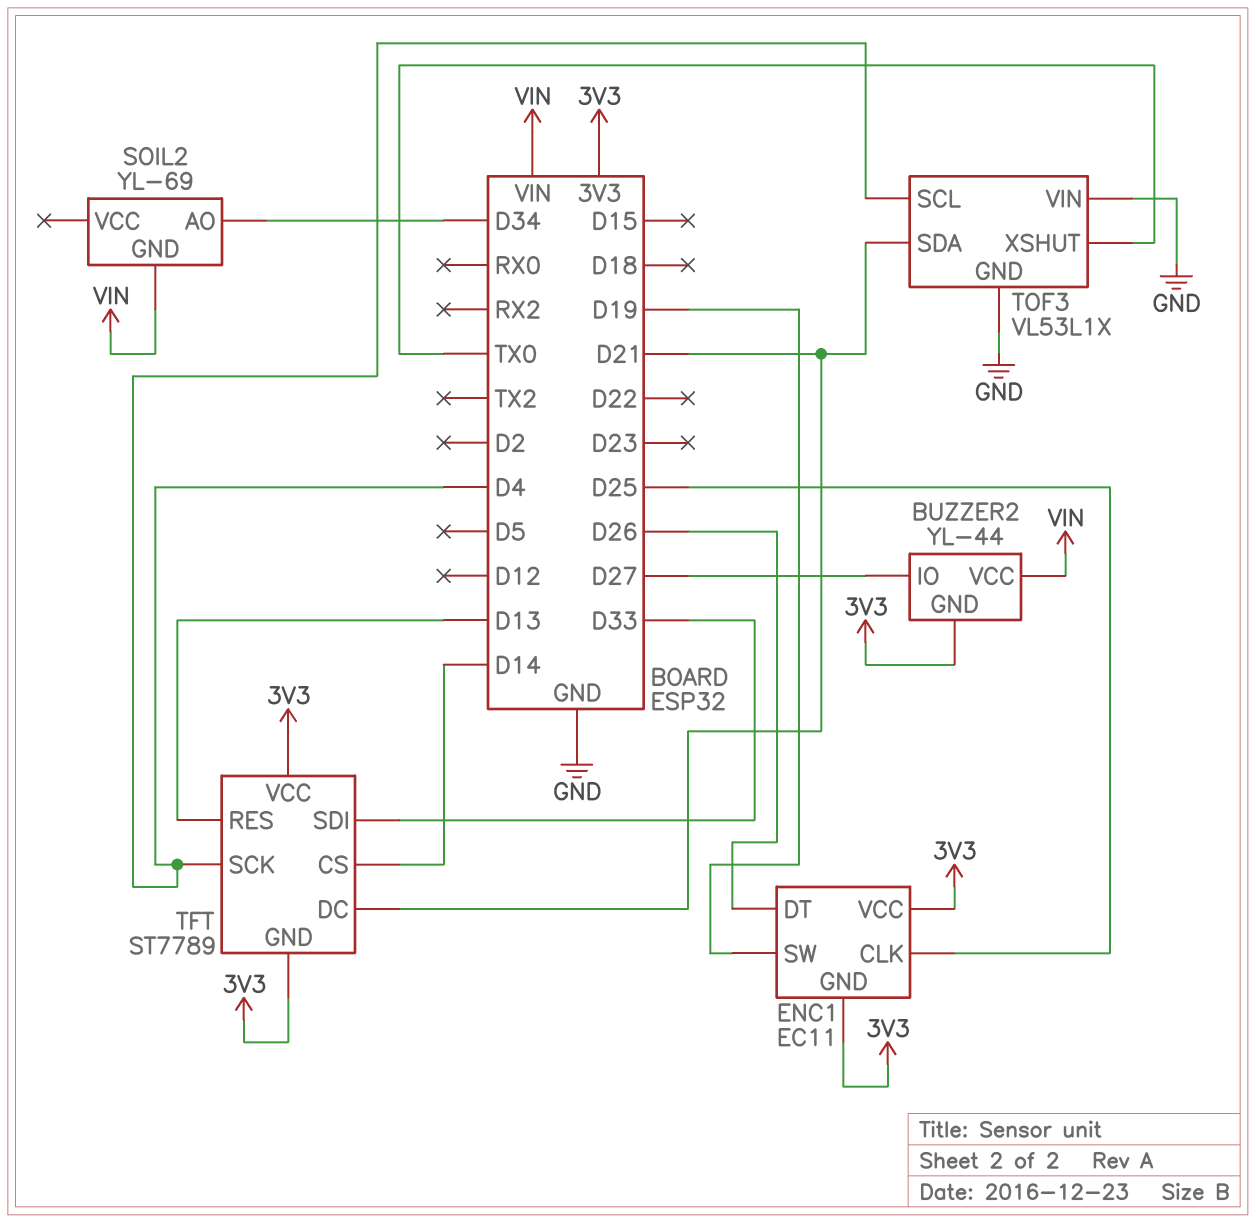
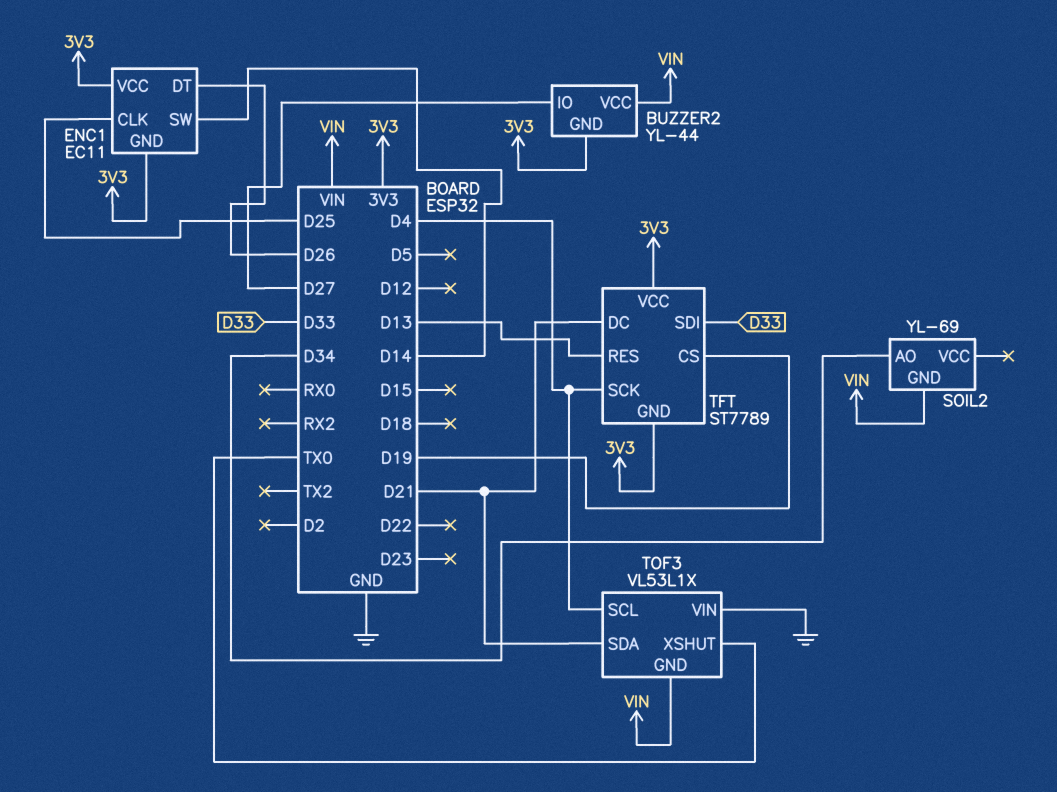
ENC1 pin SW: D19 -> D14
TFT pin CS: D14 -> D19
TOF3 pin GND: GND -> VIN

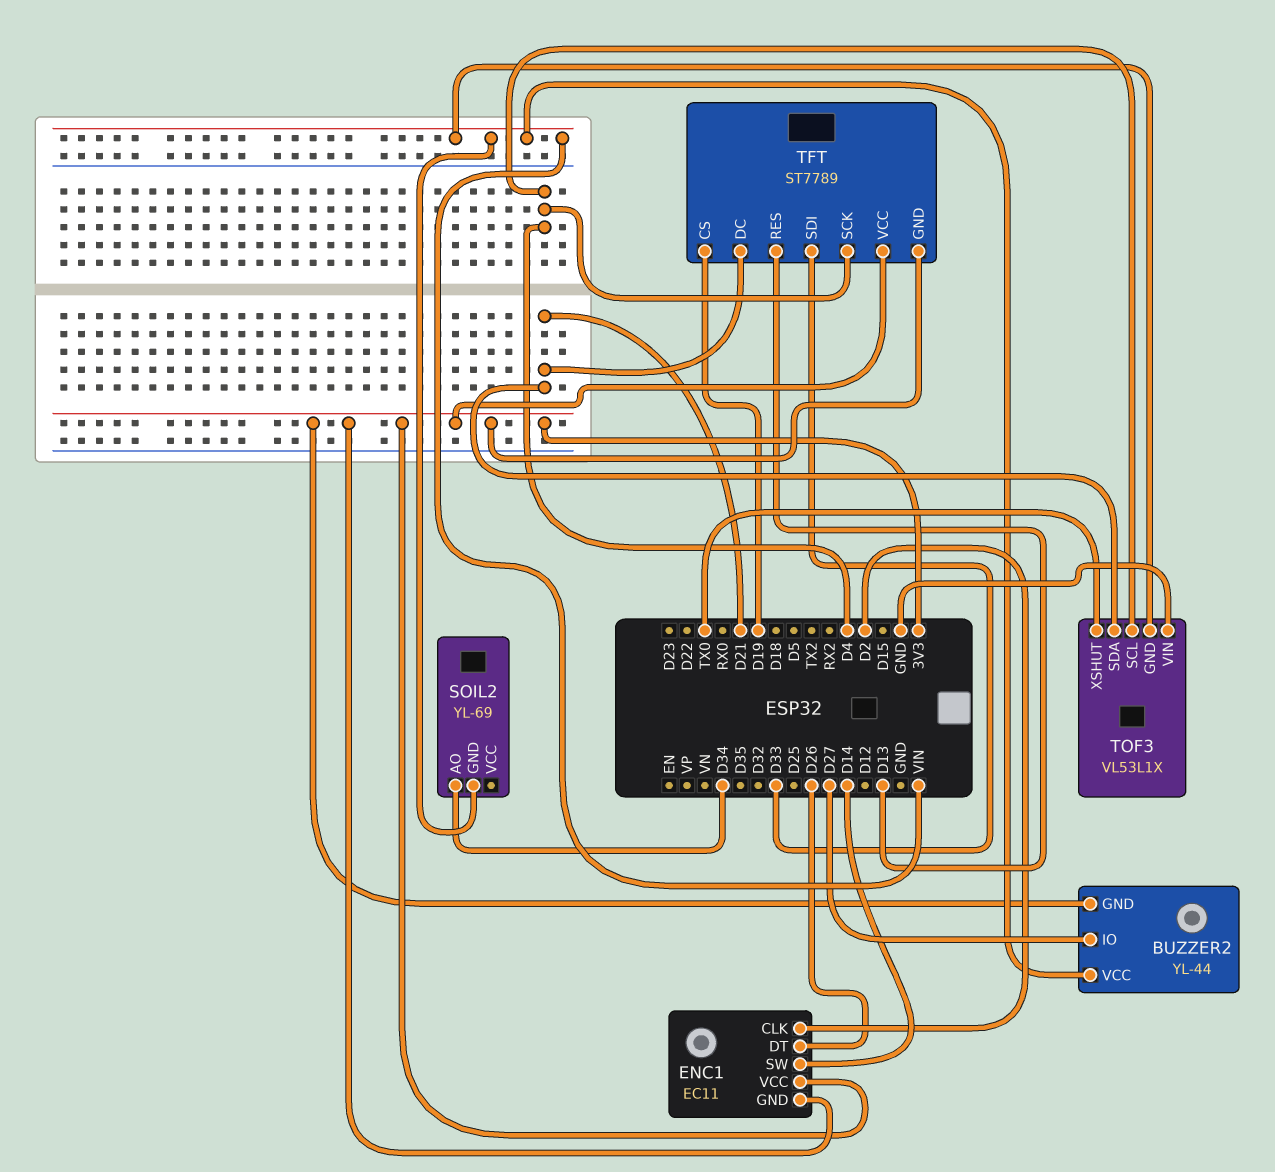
ENC1 pin CLK: D25 -> D2

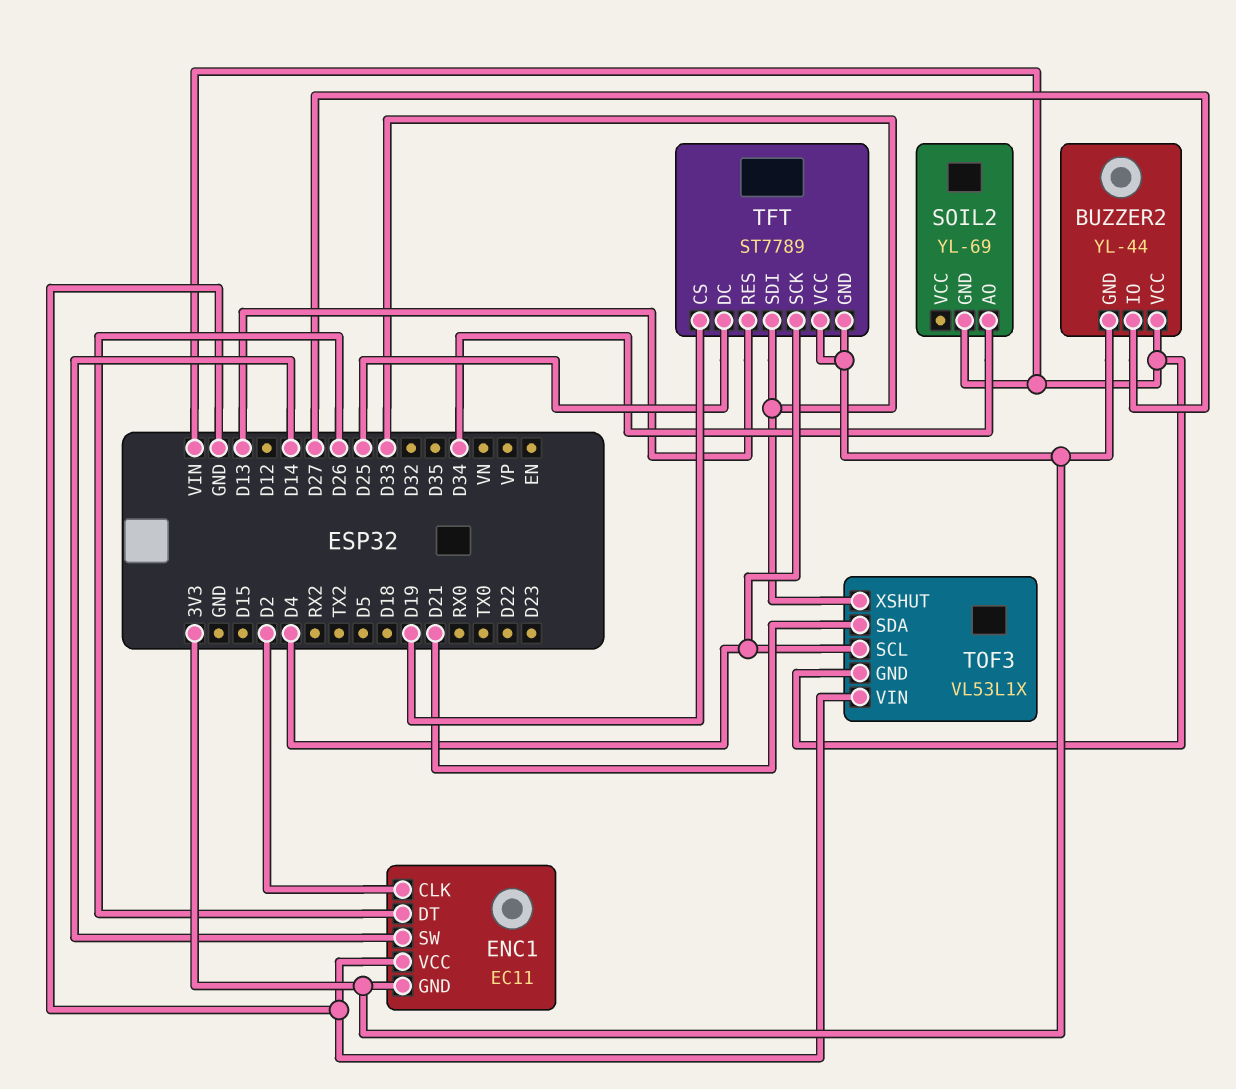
ENC1 pin VCC: 3V3 -> GND
TFT pin DC: D21 -> D25
TOF3 pin XSHUT: TX0 -> D33

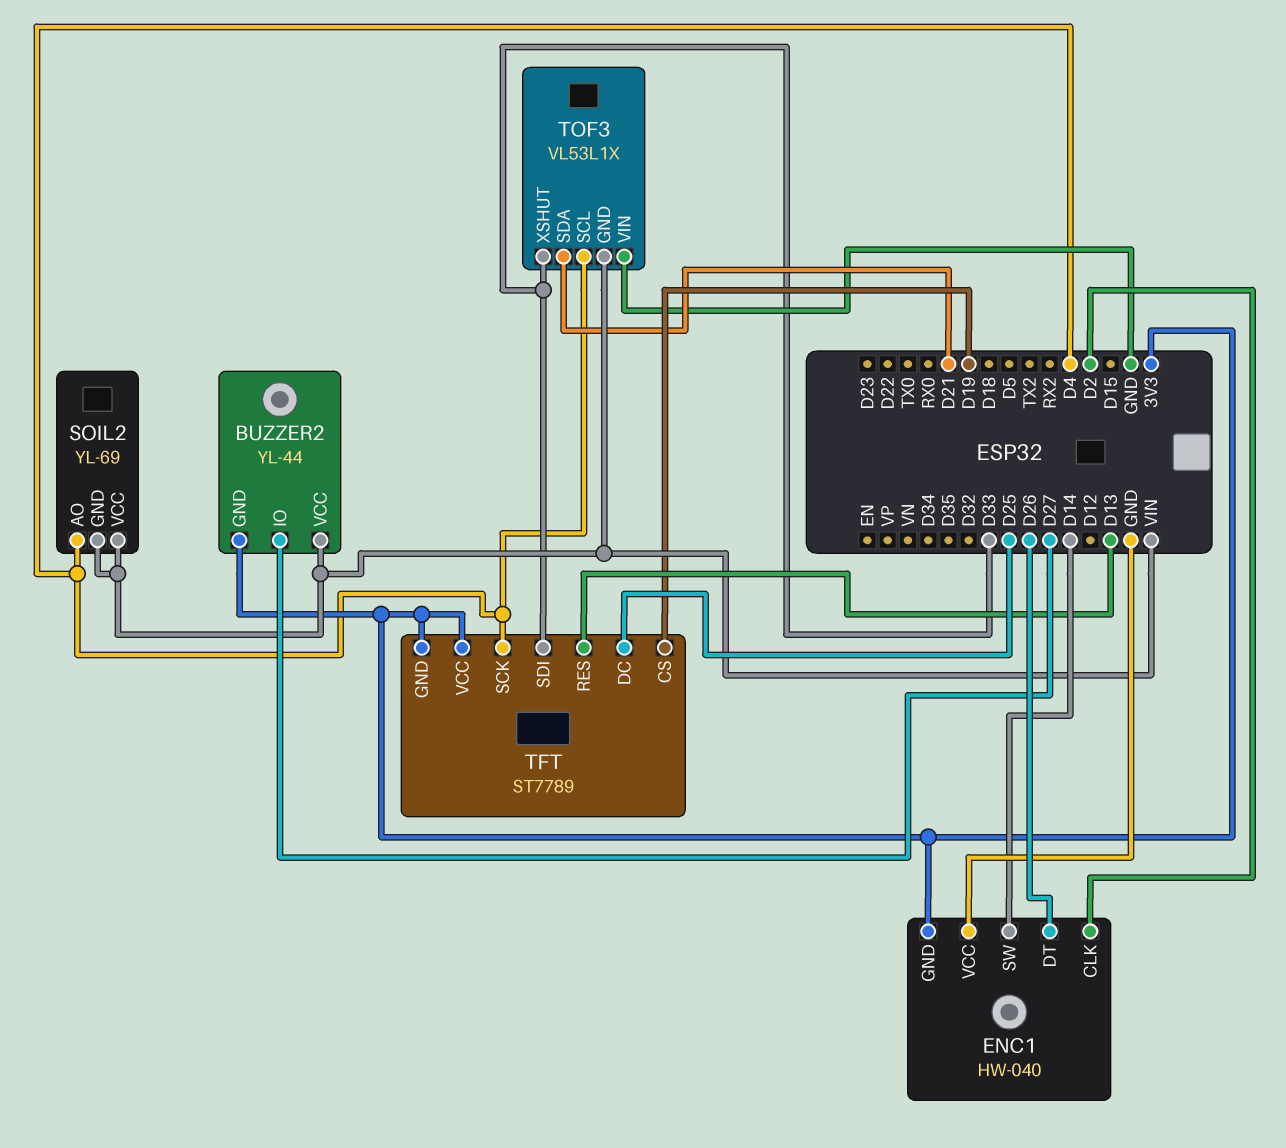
ENC1: EC11 -> HW-040
SOIL2 pin AO: D34 -> D4
SOIL2 pin VCC: none -> VIN

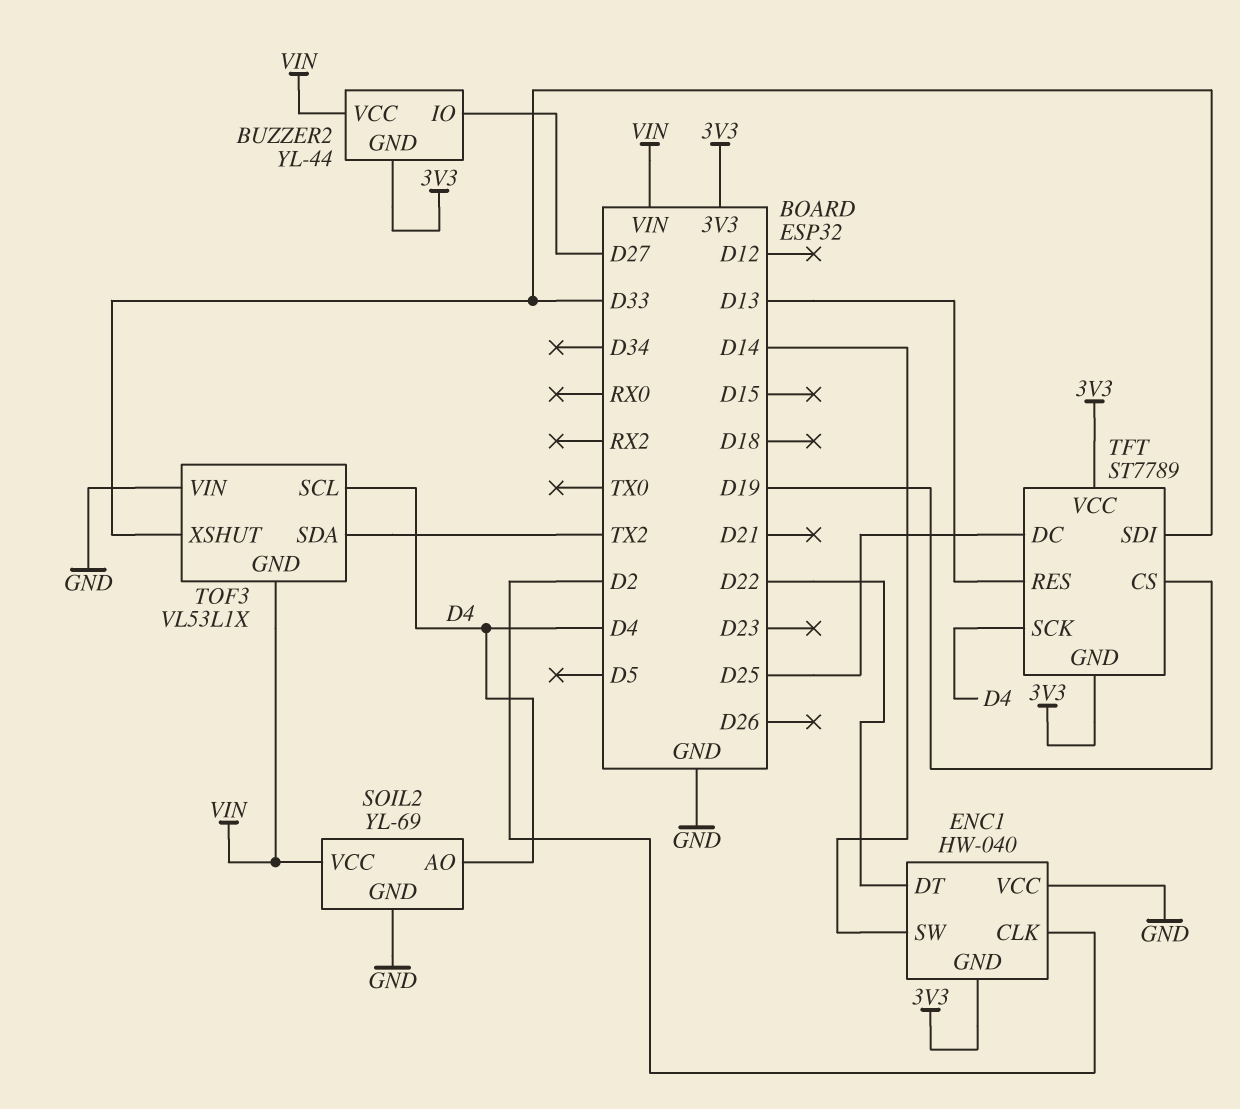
ENC1 pin DT: D26 -> D22
SOIL2 pin GND: VIN -> GND
TOF3 pin SDA: D21 -> TX2

